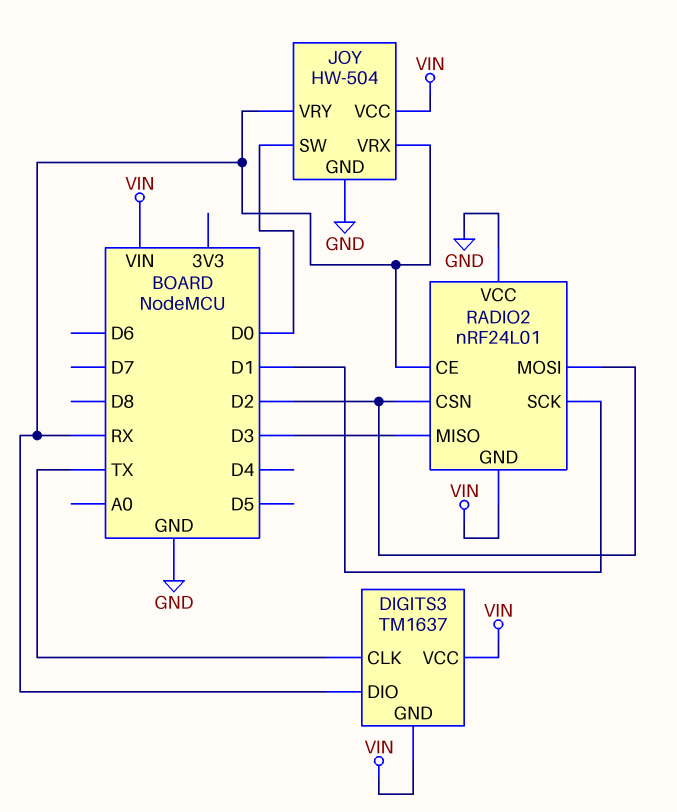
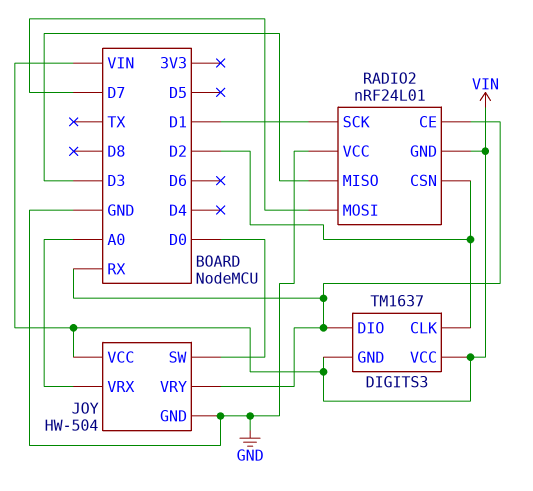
DIGITS3 pin CLK: TX -> D2
JOY pin VRX: RX -> A0
RADIO2 pin MOSI: D2 -> D7

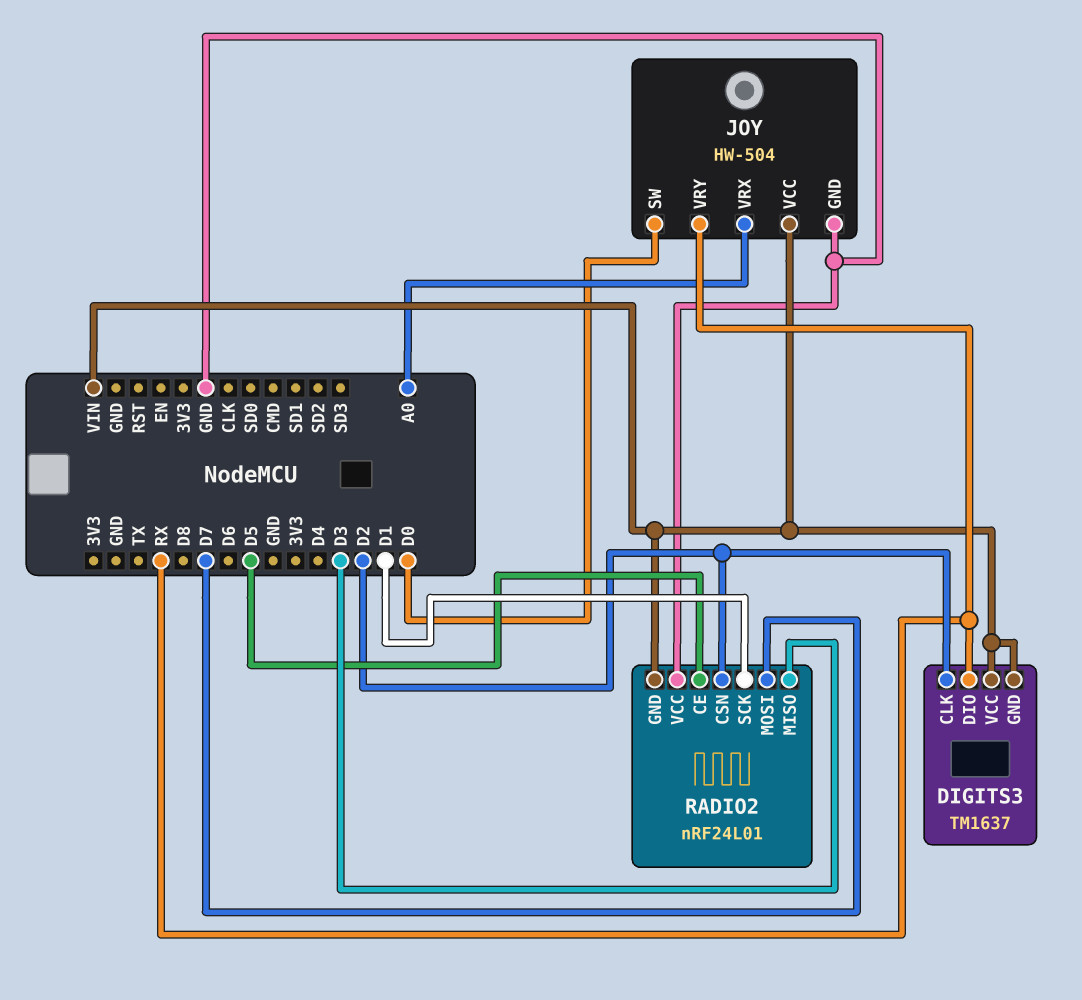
RADIO2 pin CE: RX -> D5

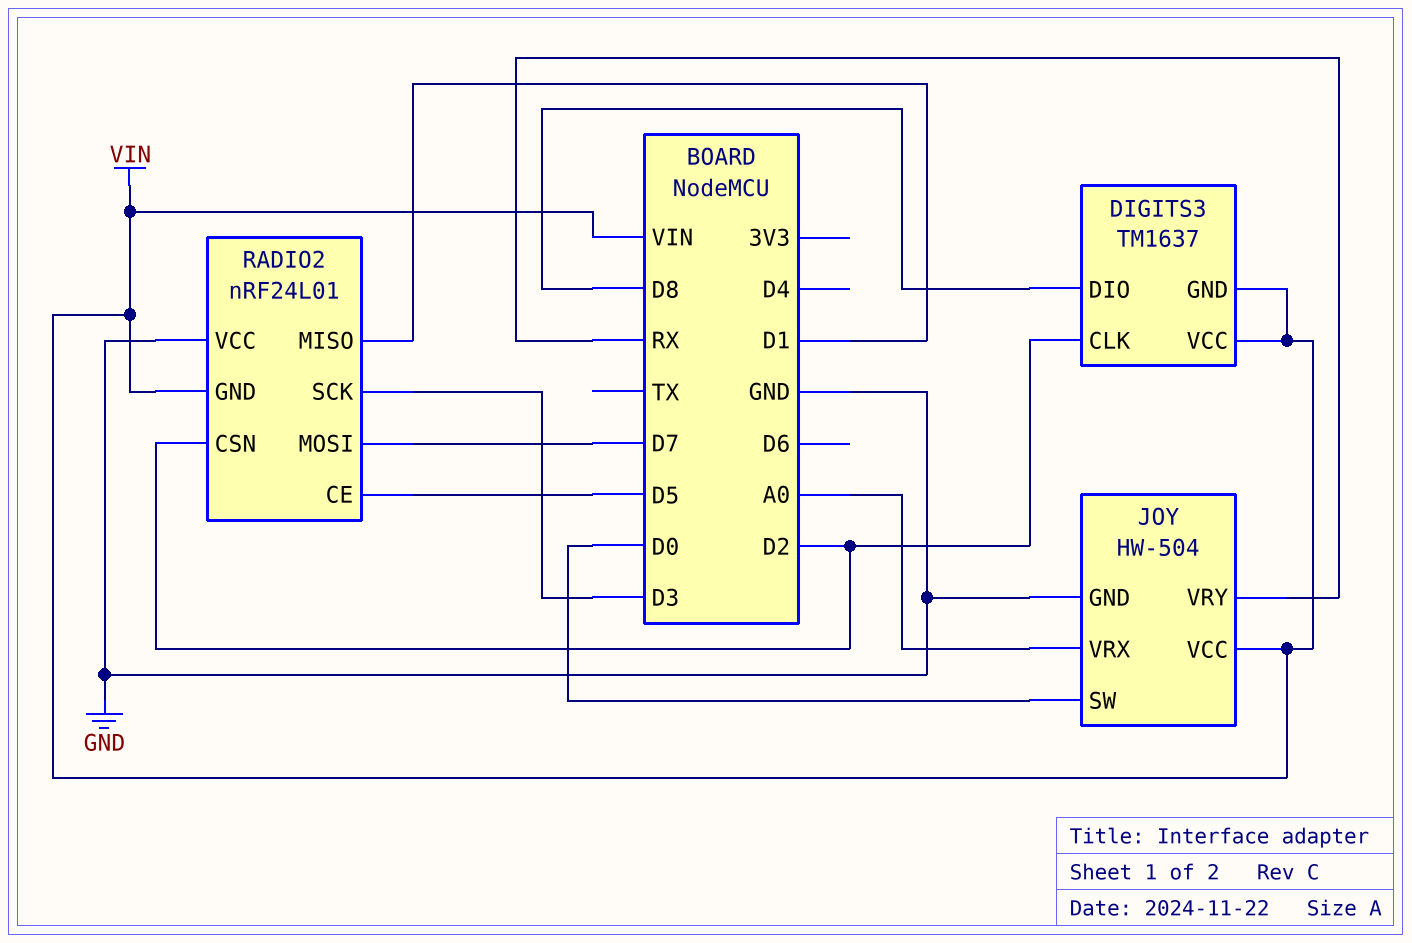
DIGITS3 pin DIO: RX -> D8
RADIO2 pin MISO: D3 -> D1
RADIO2 pin SCK: D1 -> D3

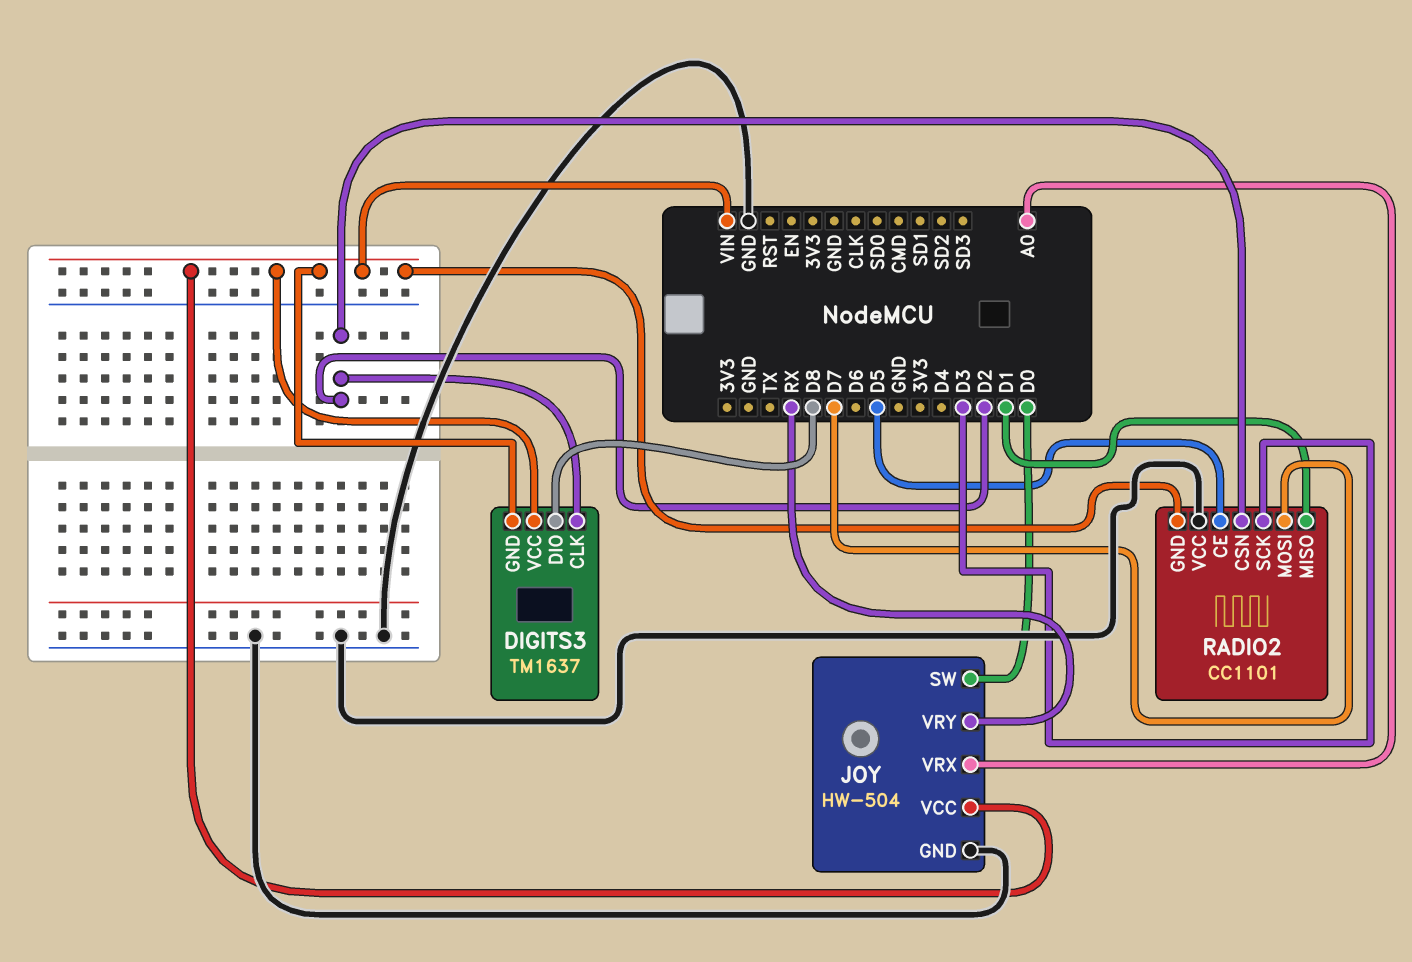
RADIO2: nRF24L01 -> CC1101

